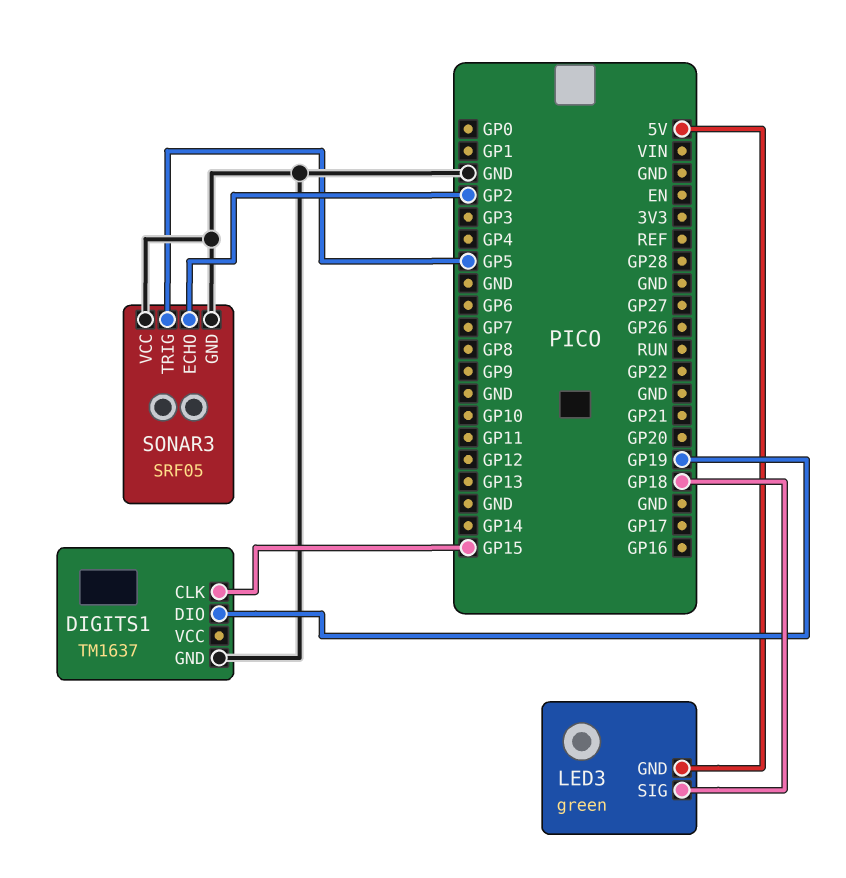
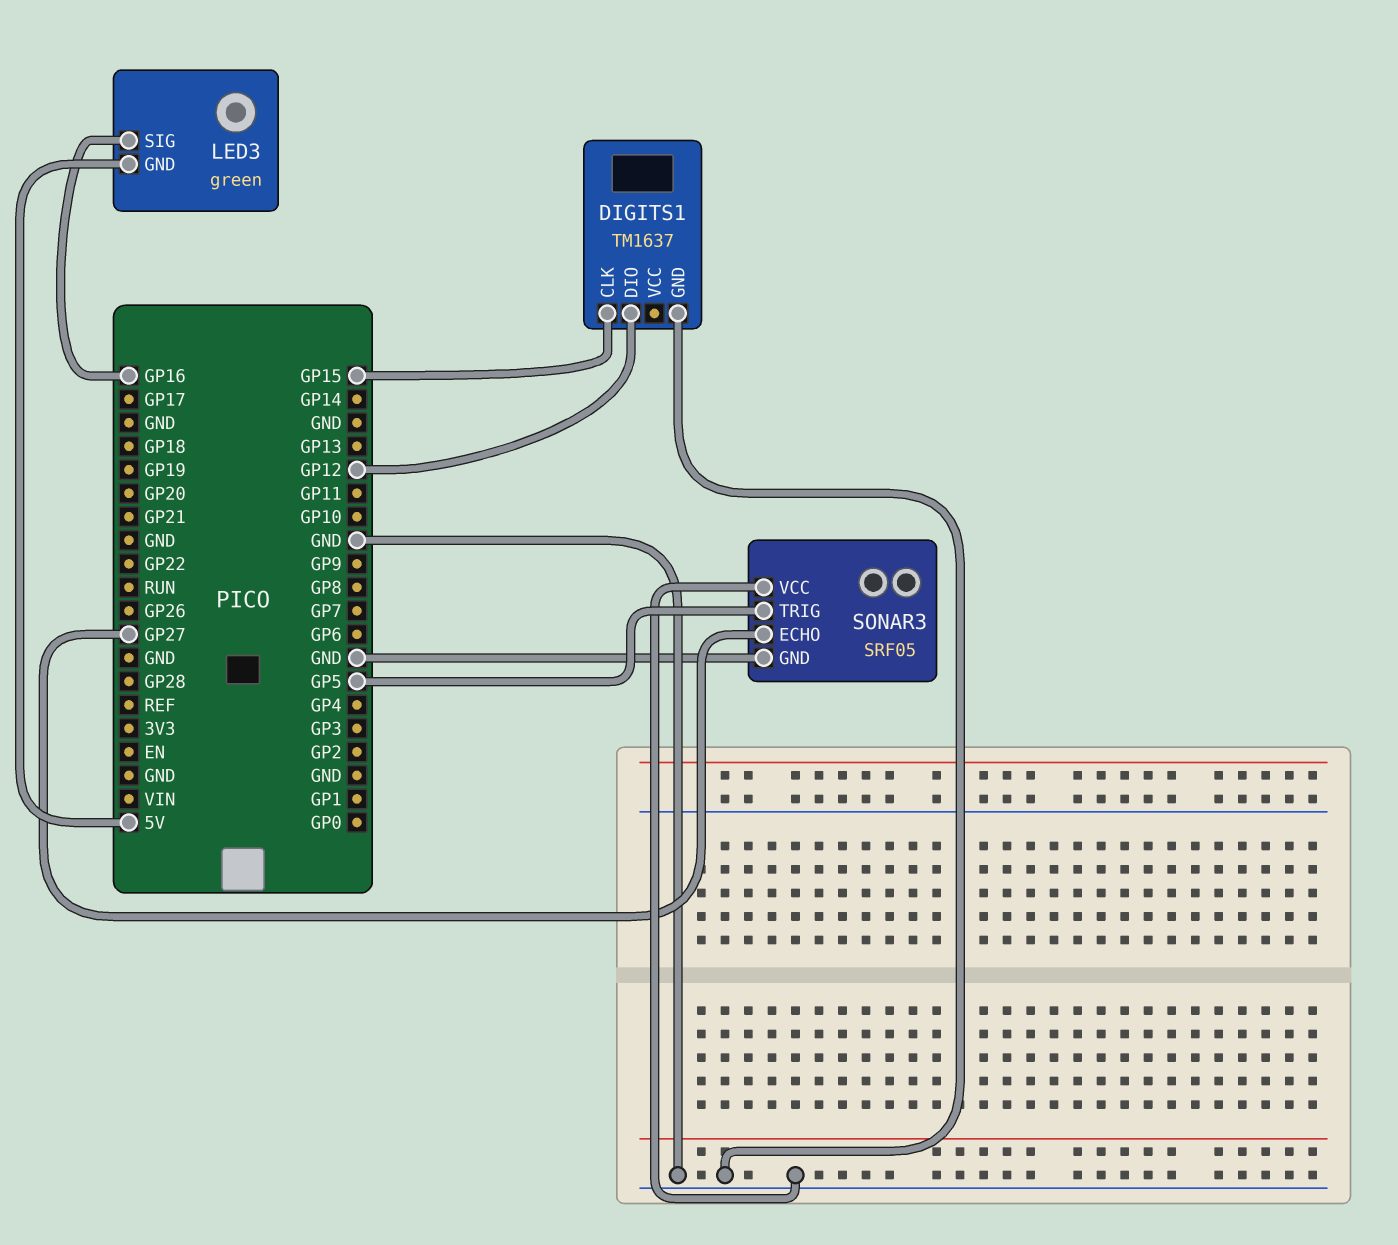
DIGITS1 pin DIO: GP19 -> GP12
LED3 pin SIG: GP18 -> GP16
SONAR3 pin ECHO: GP2 -> GP27

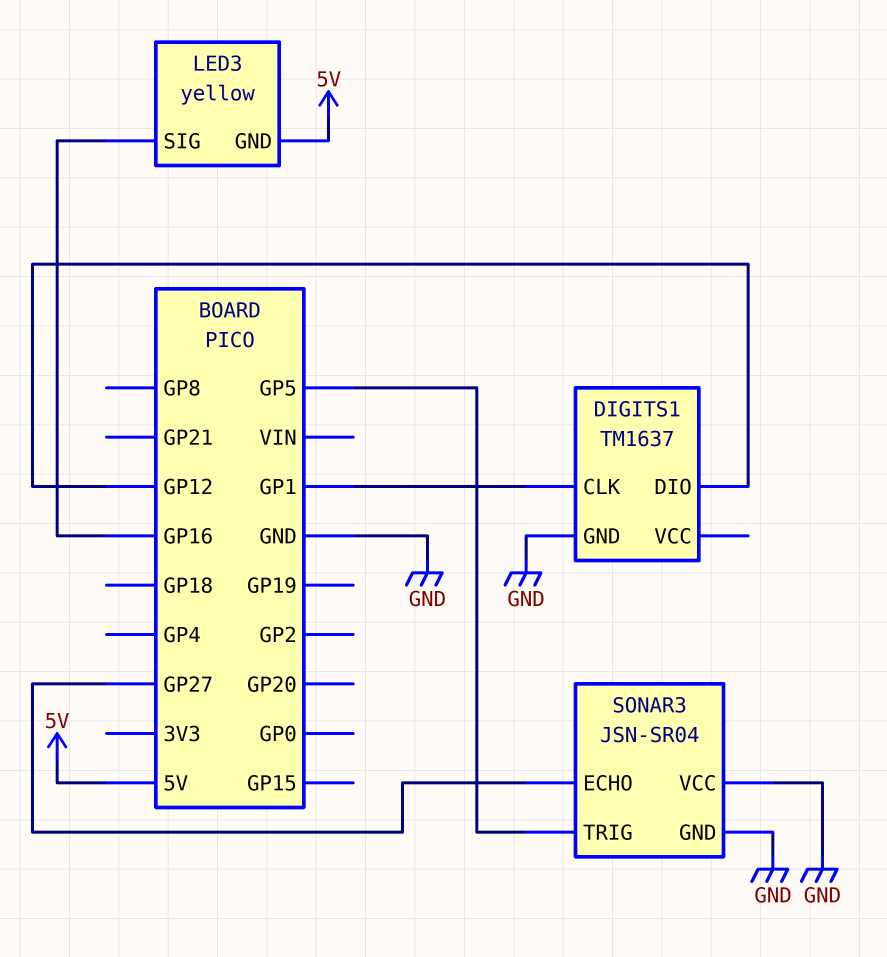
DIGITS1 pin CLK: GP15 -> GP1
LED3: green -> yellow
SONAR3: SRF05 -> JSN-SR04

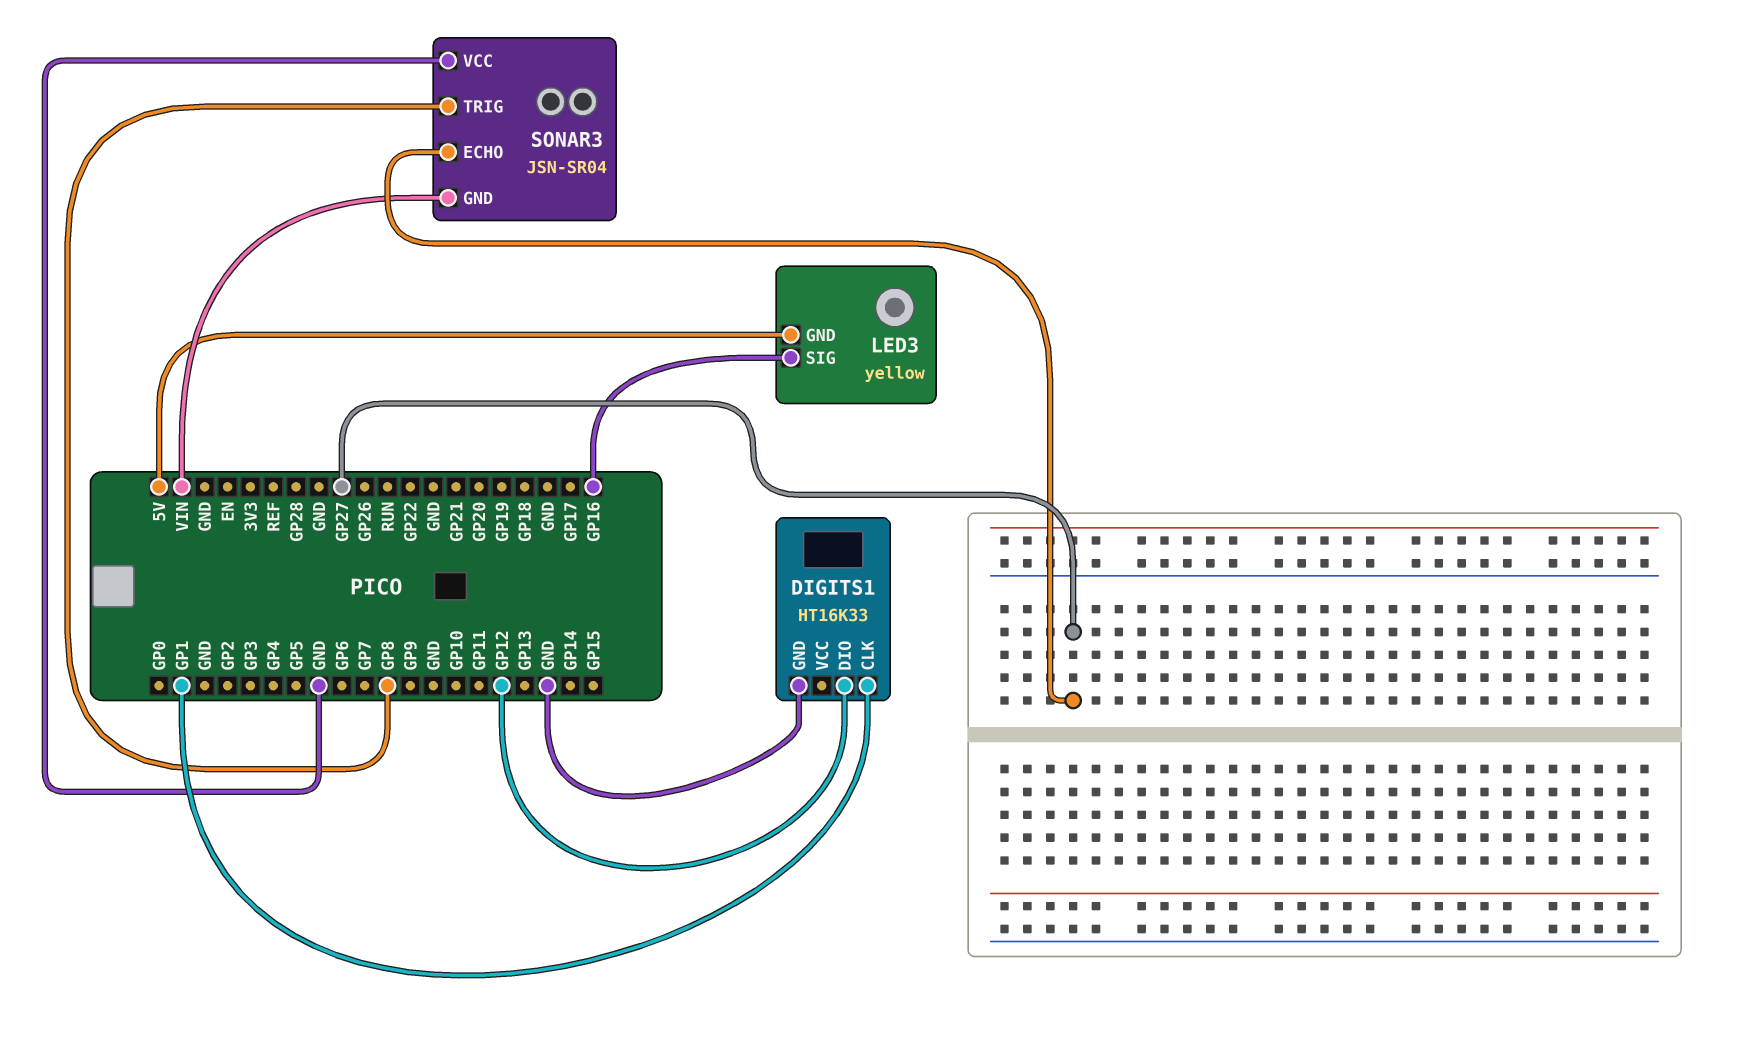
DIGITS1: TM1637 -> HT16K33
SONAR3 pin GND: GND -> VIN
SONAR3 pin TRIG: GP5 -> GP8

